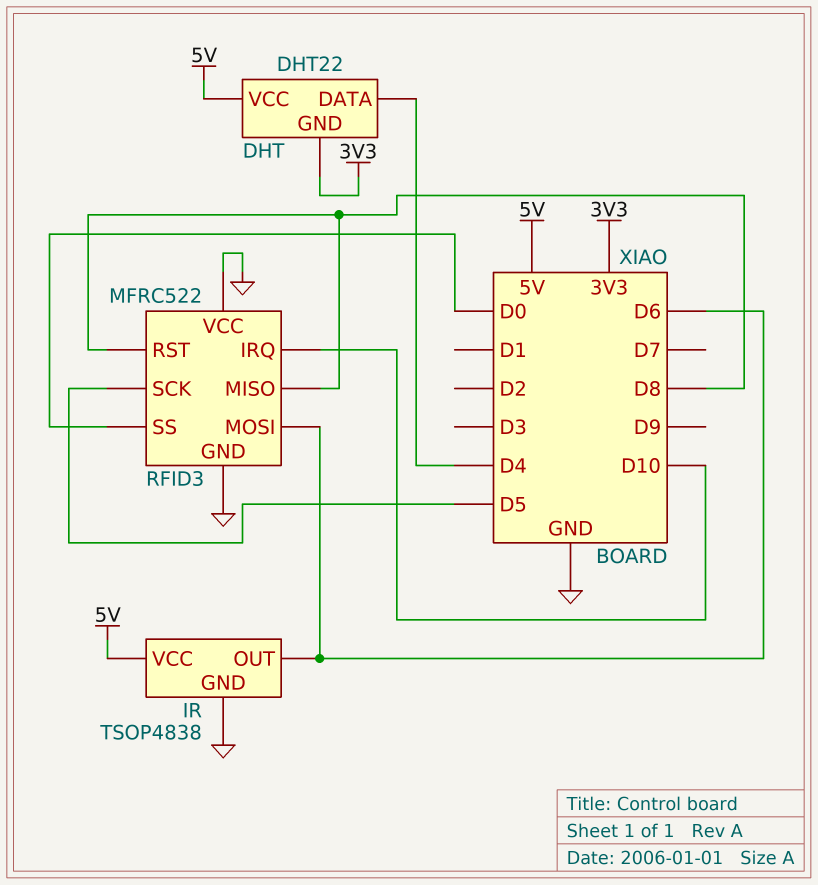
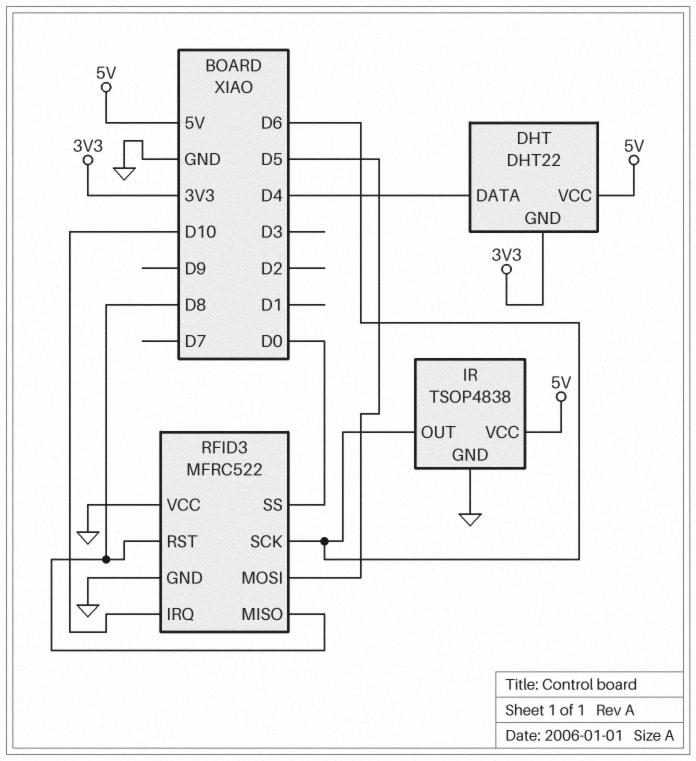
RFID3 pin MOSI: D6 -> D5
RFID3 pin SCK: D5 -> D6

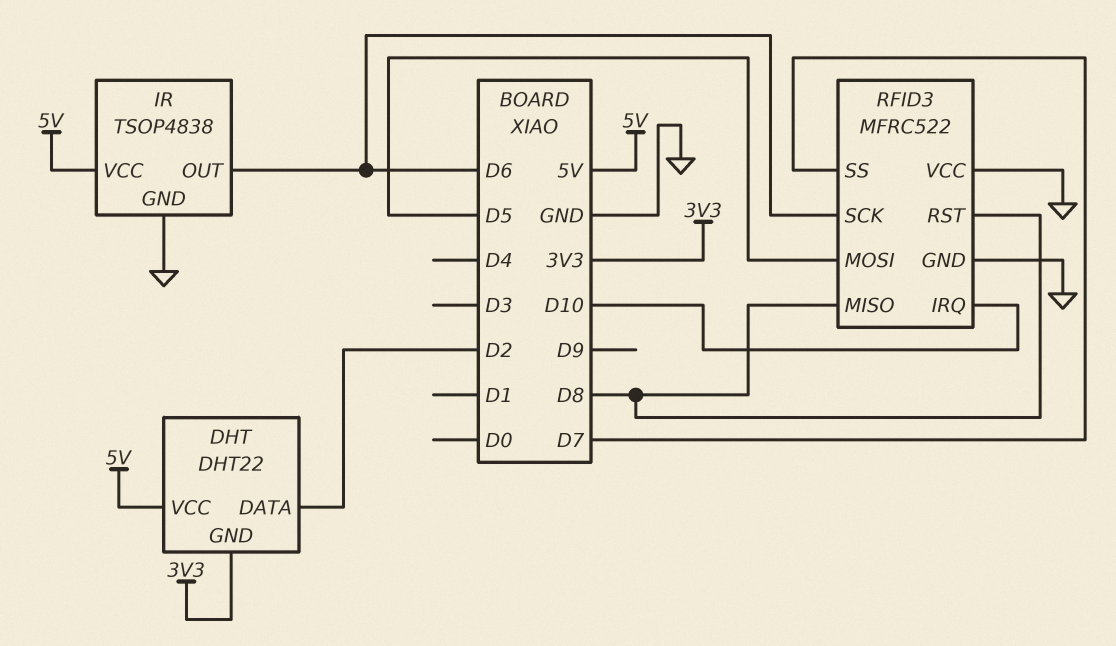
DHT pin DATA: D4 -> D2
RFID3 pin SS: D0 -> D7

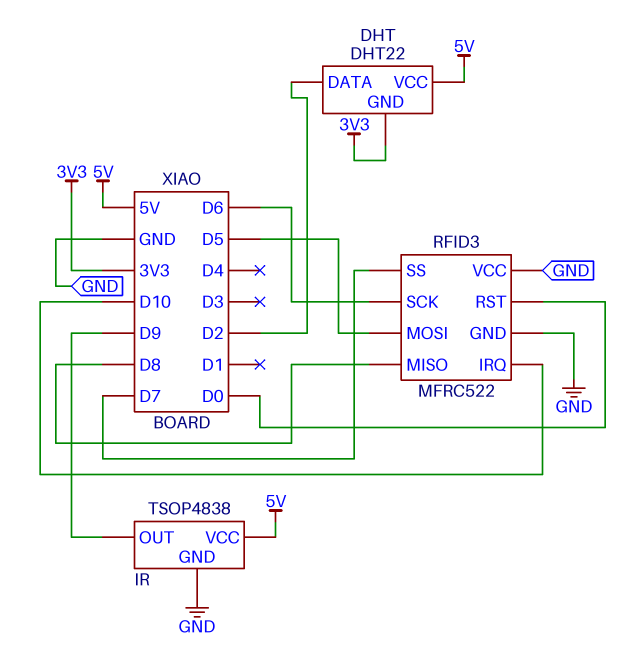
IR pin OUT: D6 -> D9
RFID3 pin RST: D8 -> D0

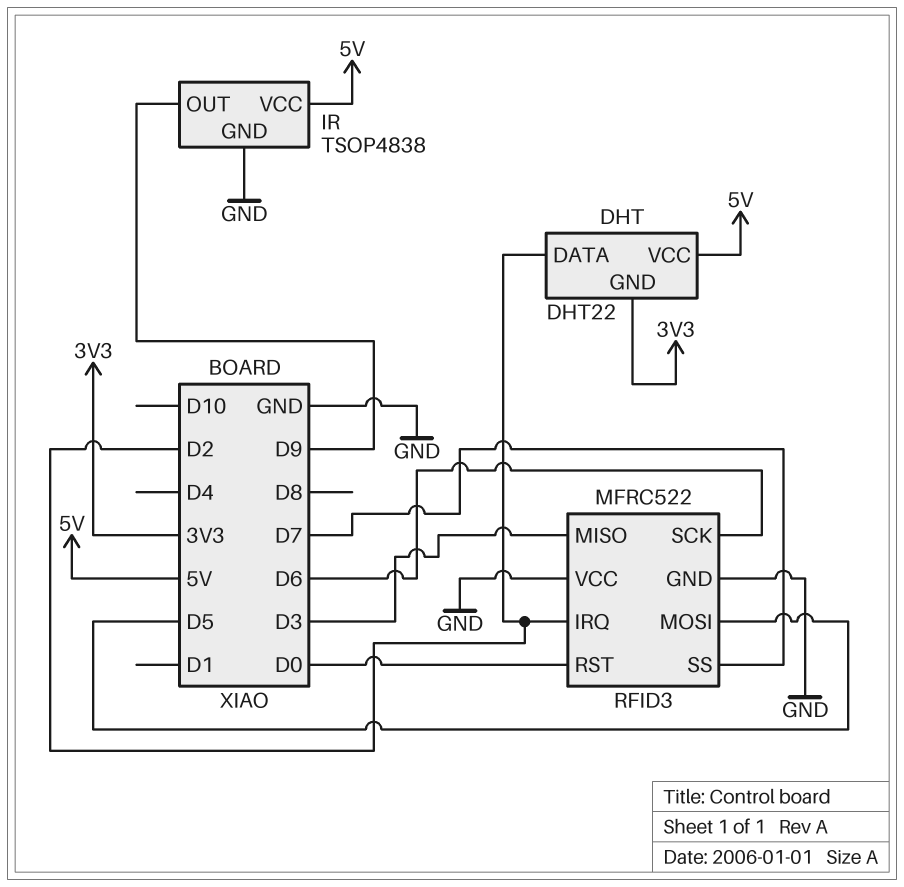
RFID3 pin IRQ: D10 -> D2
RFID3 pin MISO: D8 -> D3

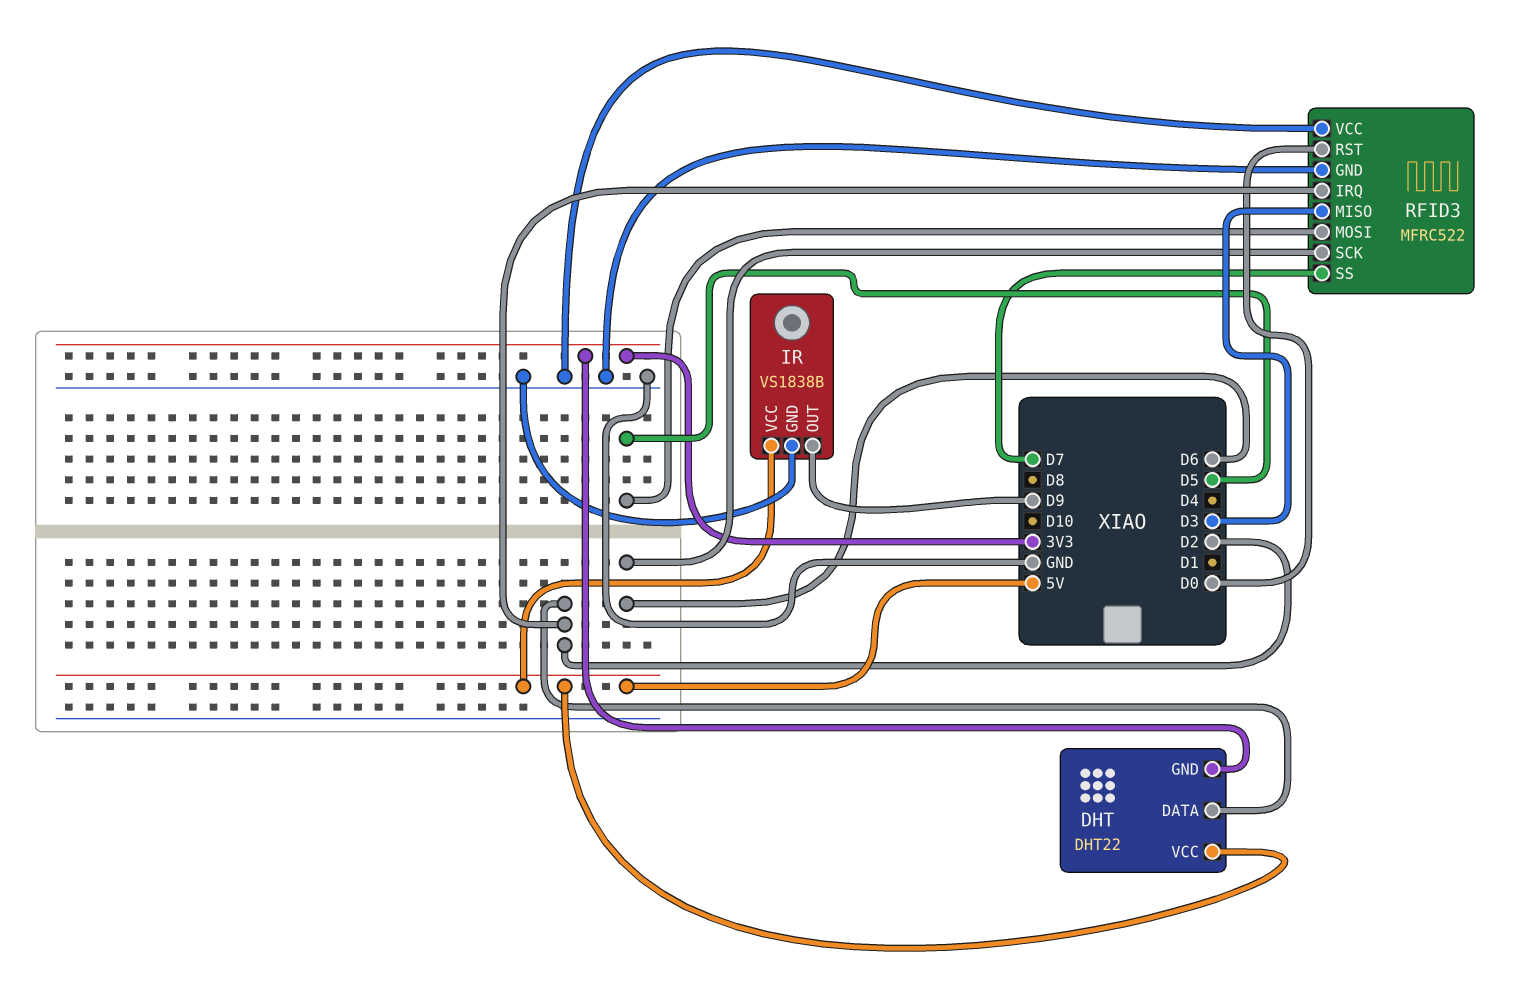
IR: TSOP4838 -> VS1838B

